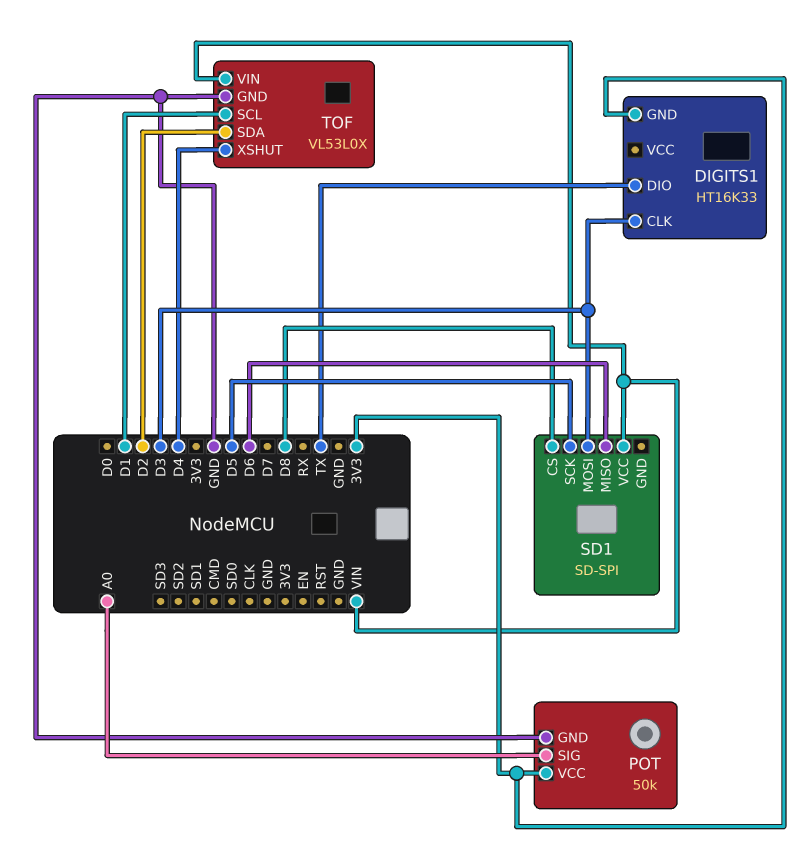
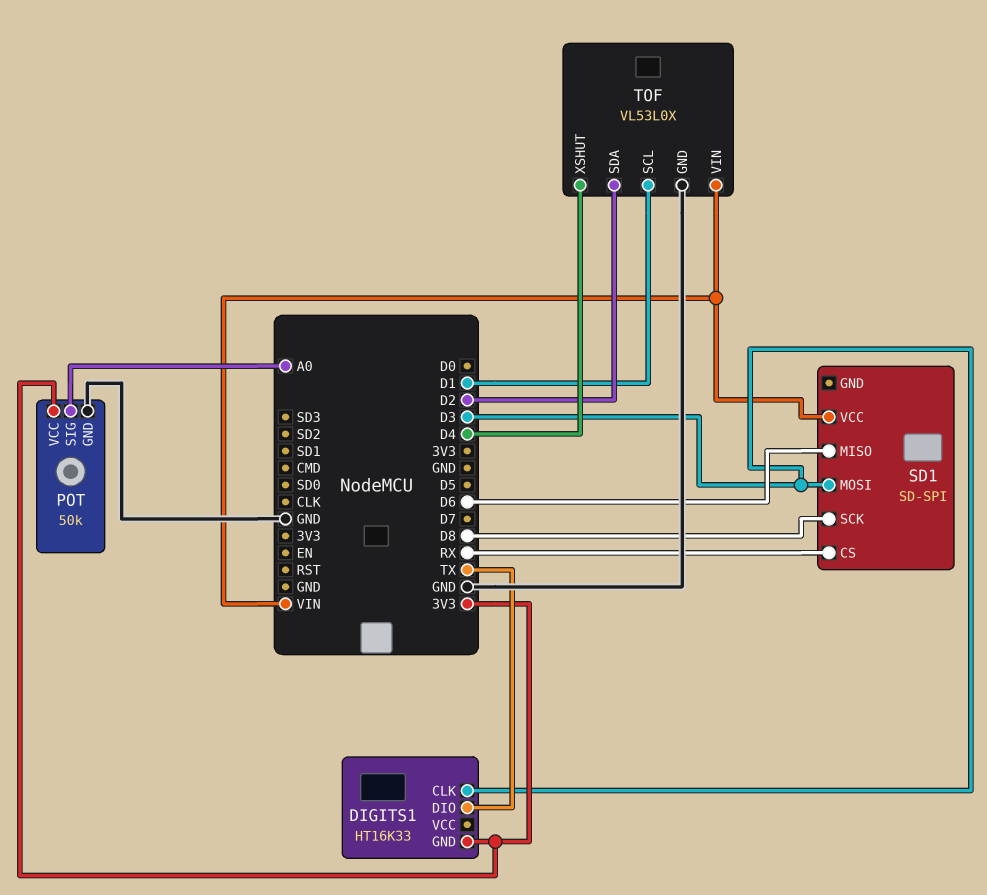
SD1 pin CS: D8 -> RX
SD1 pin SCK: D5 -> D8

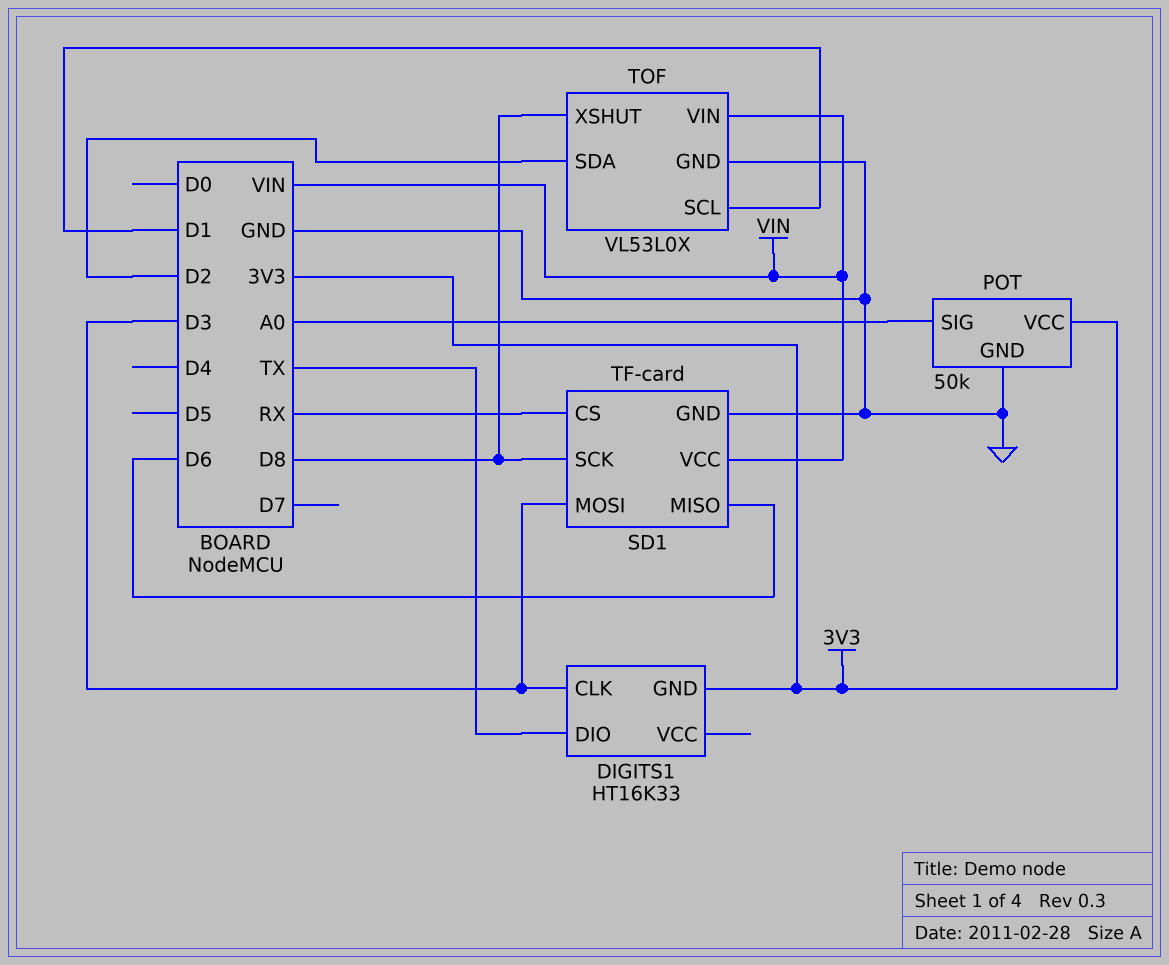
SD1: SD-SPI -> TF-card
SD1 pin GND: none -> GND
TOF pin XSHUT: D4 -> D8

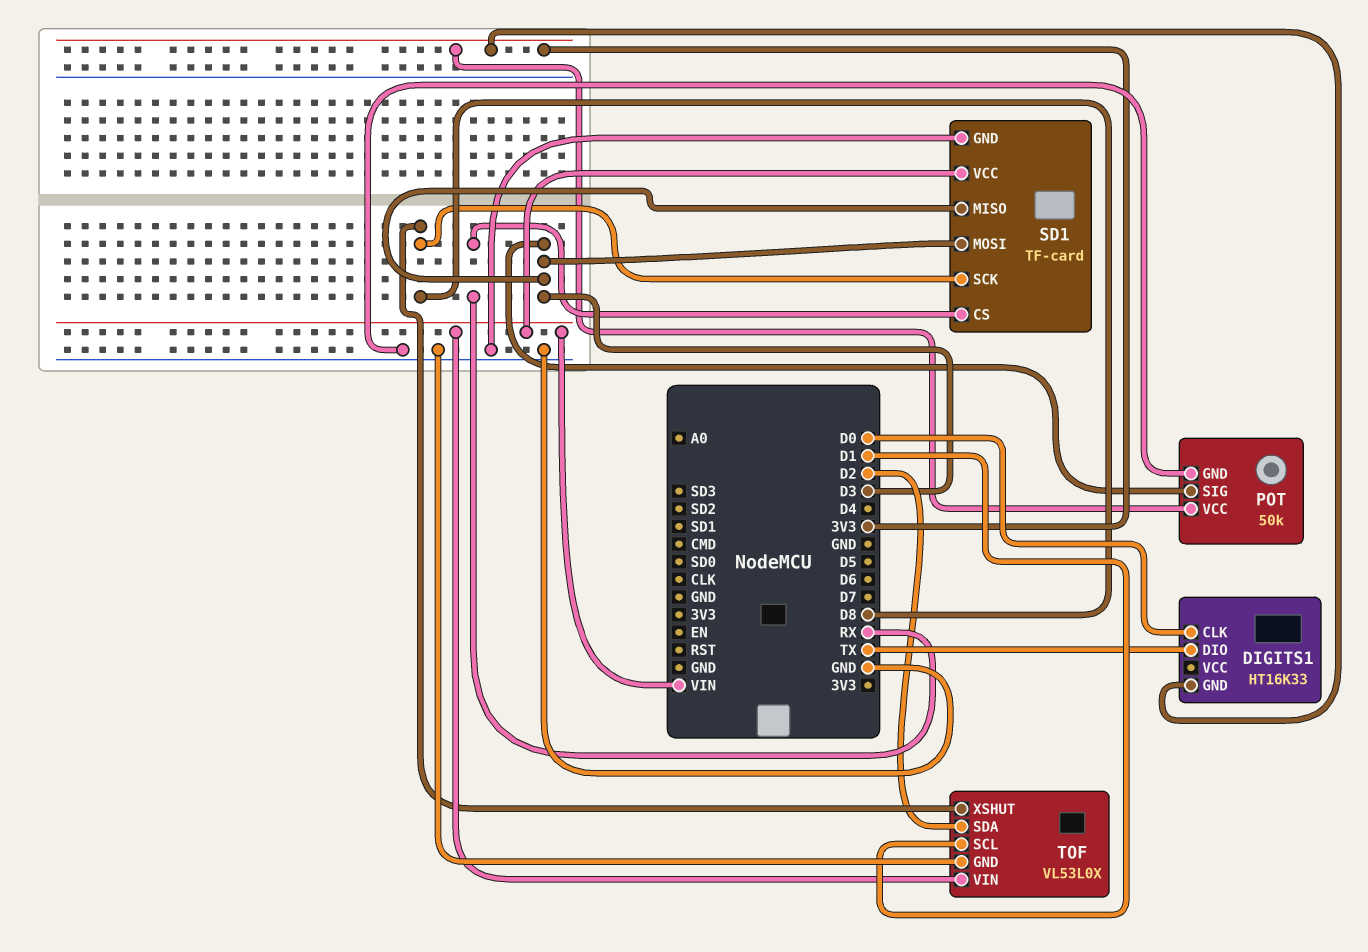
DIGITS1 pin CLK: D3 -> D0
POT pin SIG: A0 -> D3
SD1 pin MISO: D6 -> D3

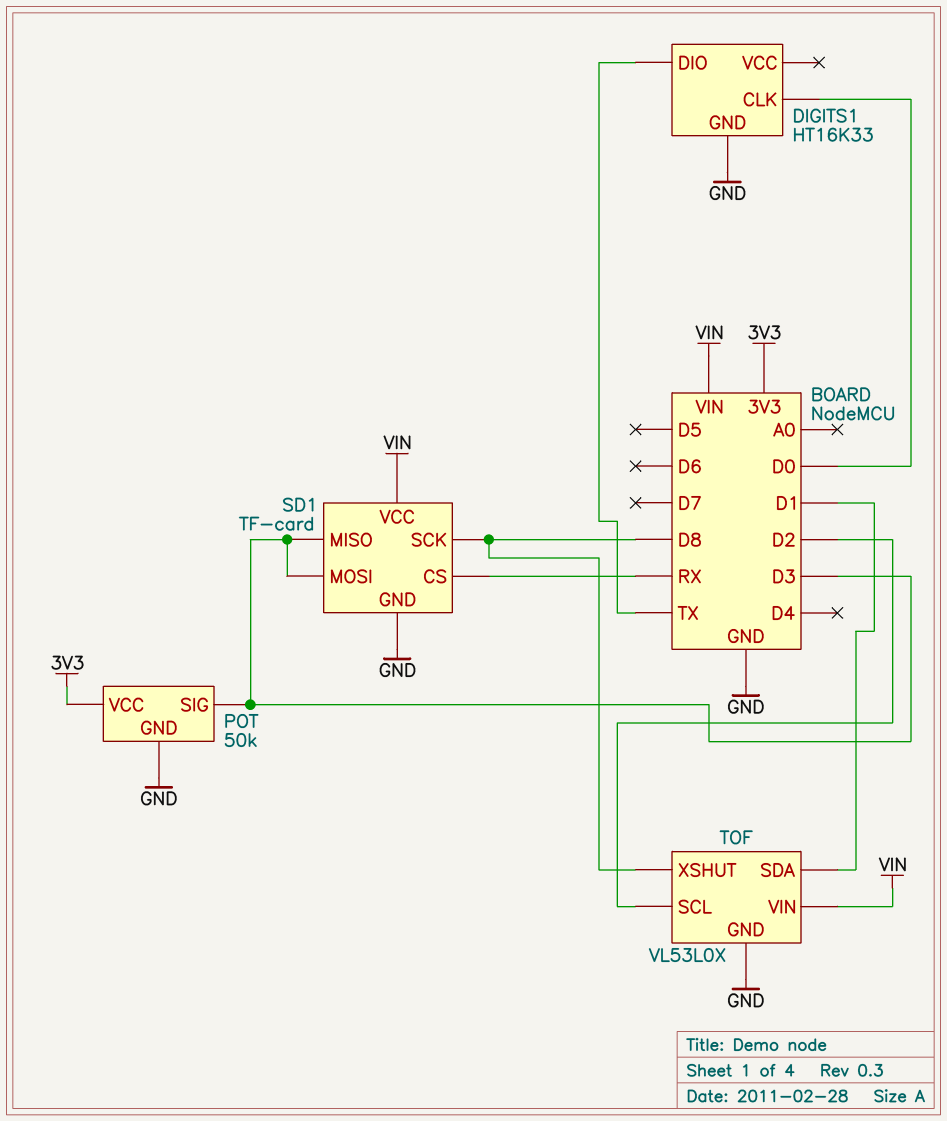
DIGITS1 pin GND: 3V3 -> GND
TOF pin SCL: D1 -> D2
TOF pin SDA: D2 -> D1

